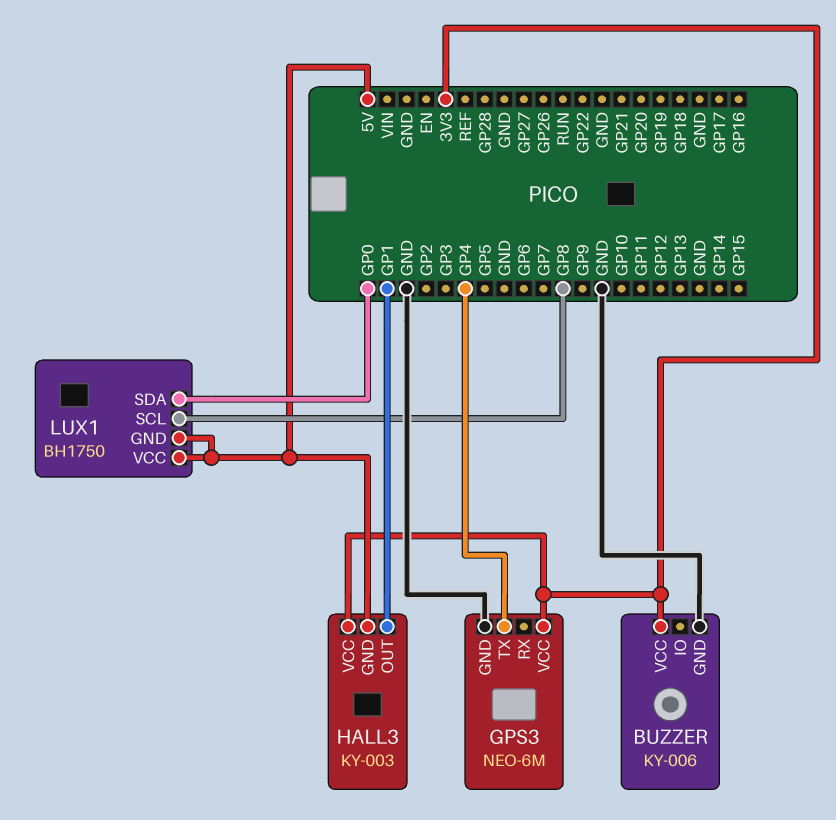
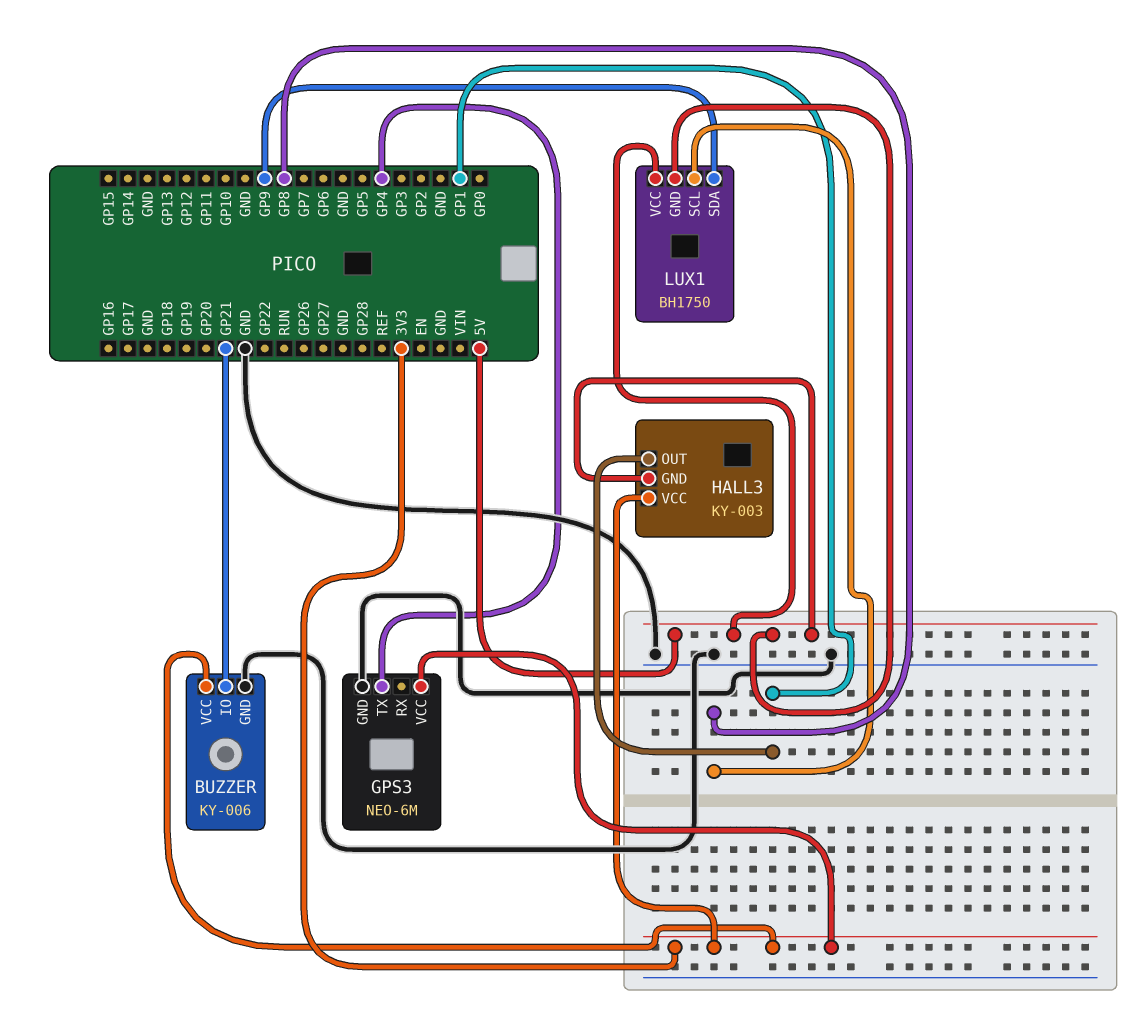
BUZZER pin IO: none -> GP21
LUX1 pin SDA: GP0 -> GP9

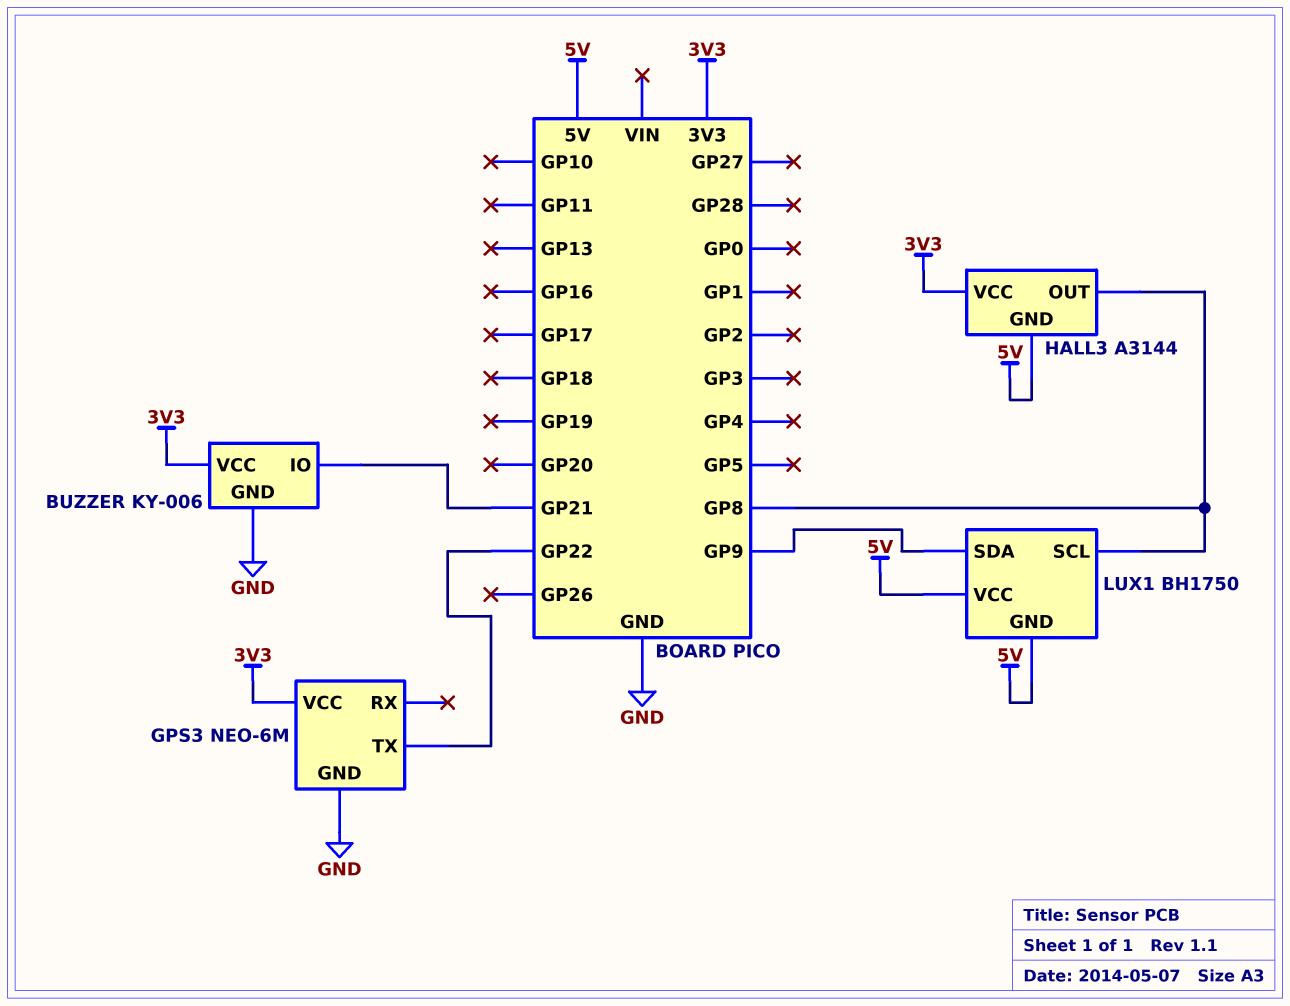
GPS3 pin TX: GP4 -> GP22
HALL3: KY-003 -> A3144
HALL3 pin OUT: GP1 -> GP8

